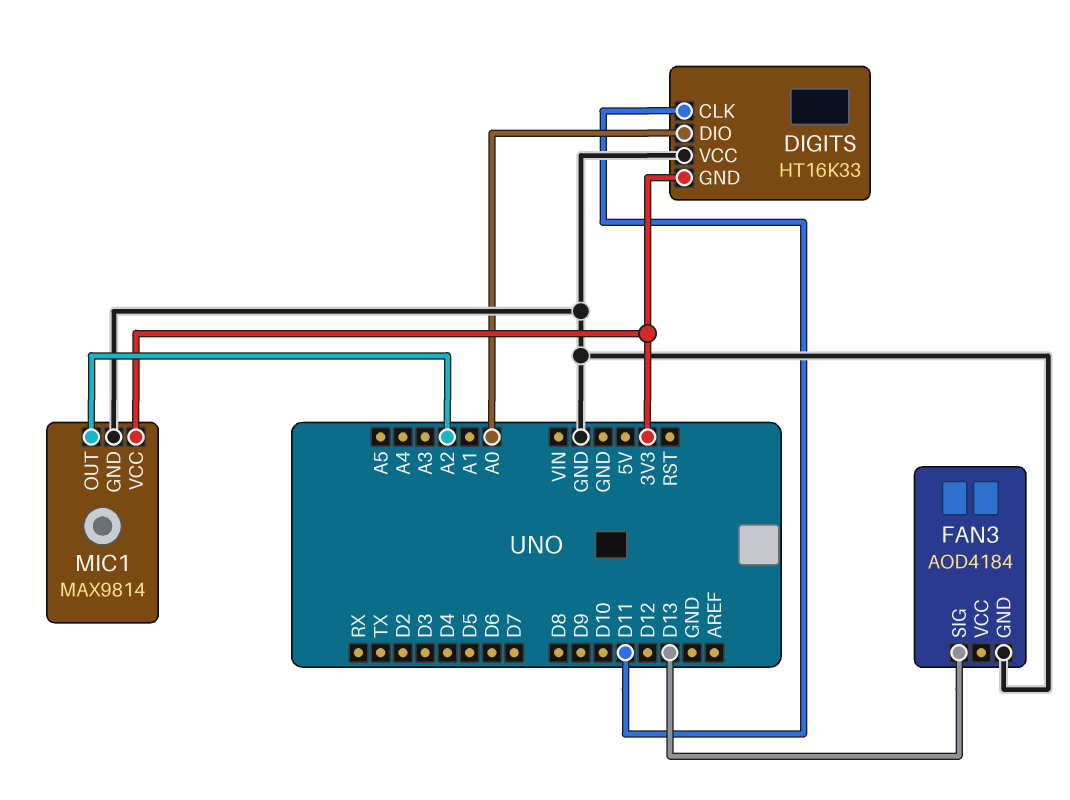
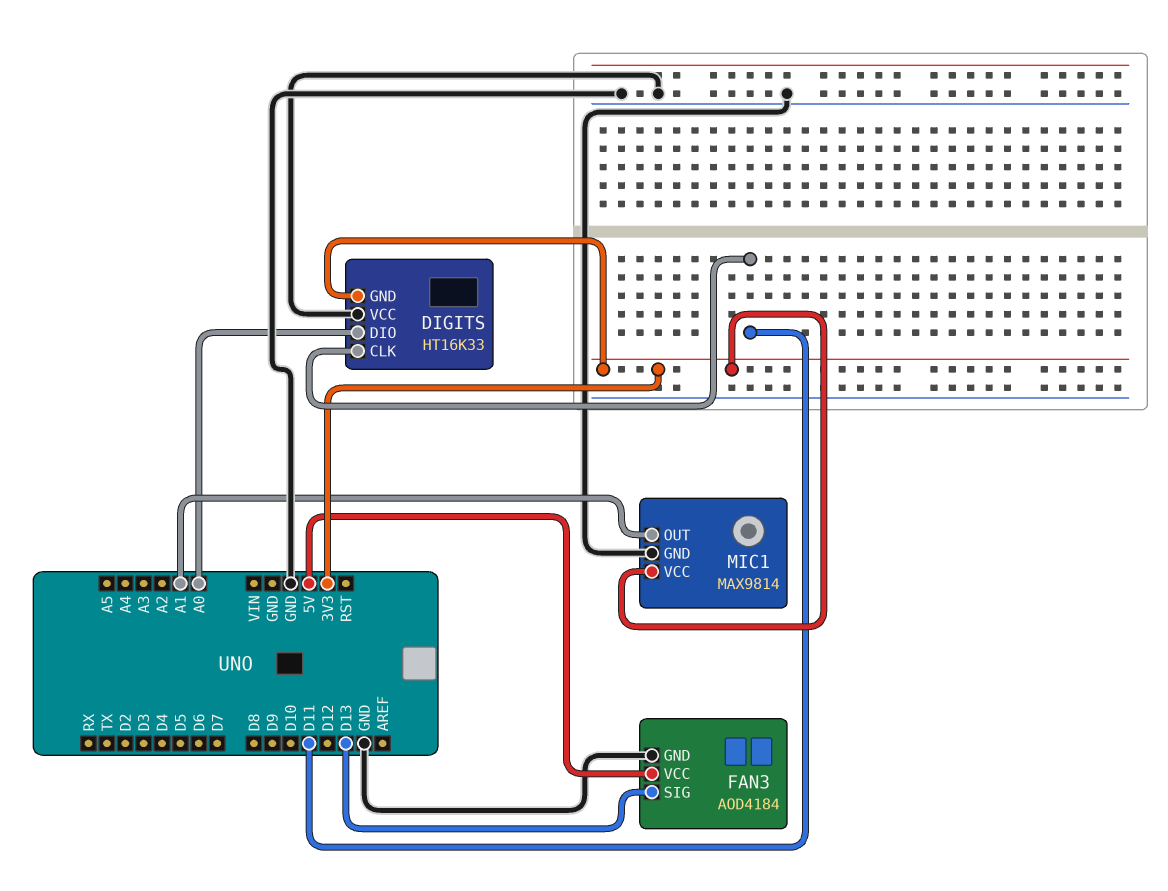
FAN3 pin VCC: none -> 5V
MIC1 pin OUT: A2 -> A1

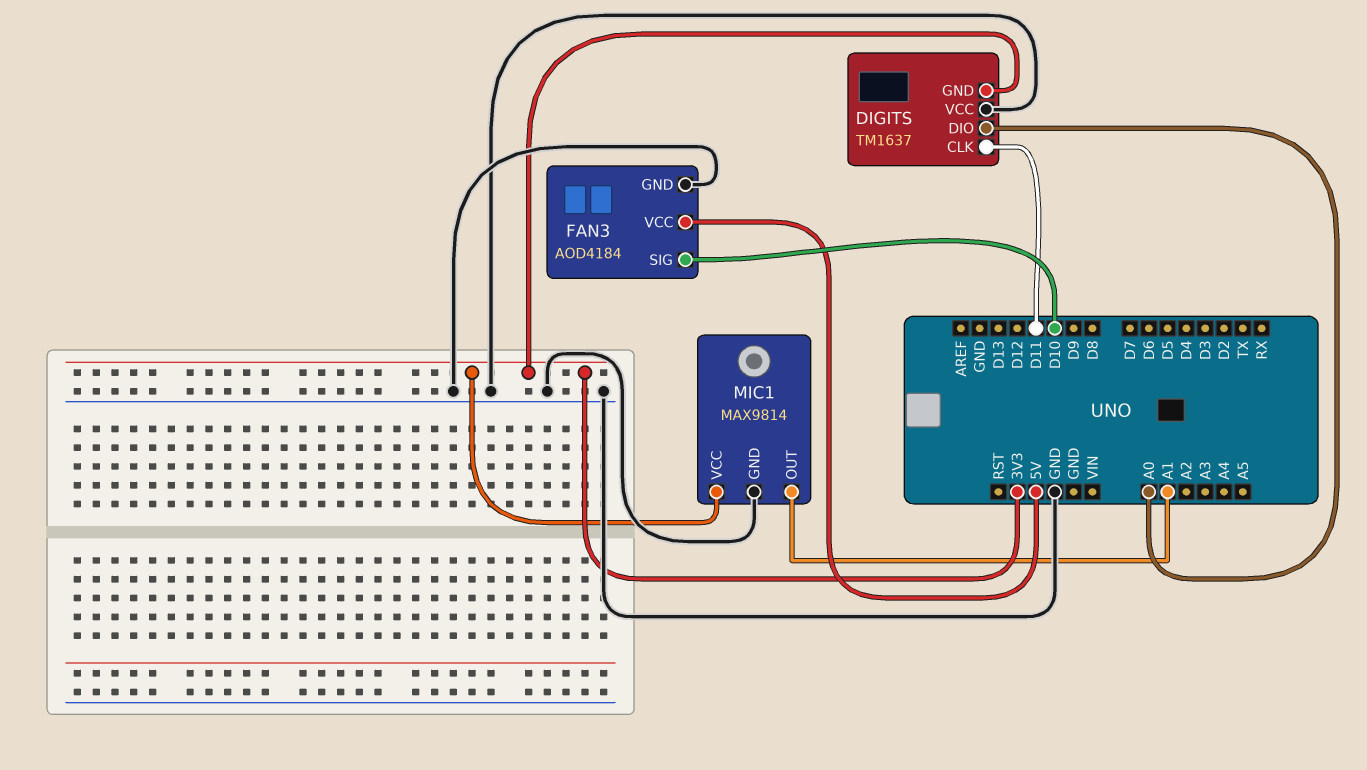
DIGITS: HT16K33 -> TM1637
FAN3 pin SIG: D13 -> D10

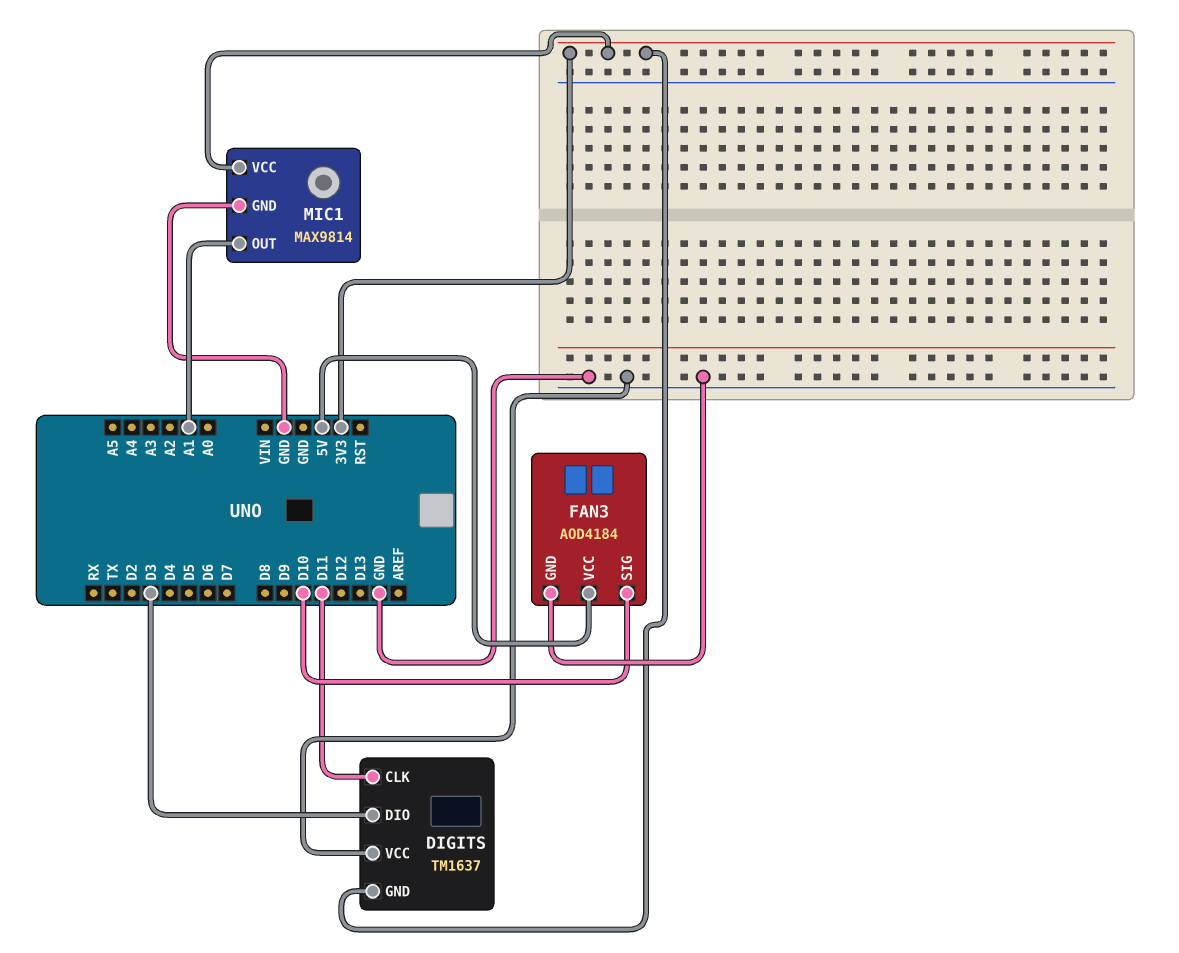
DIGITS pin DIO: A0 -> D3

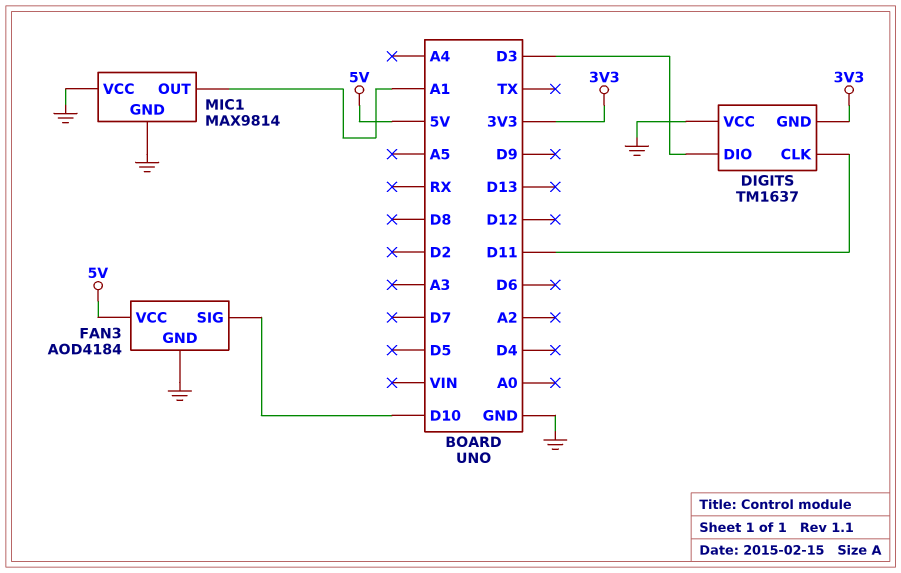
MIC1 pin VCC: 3V3 -> GND

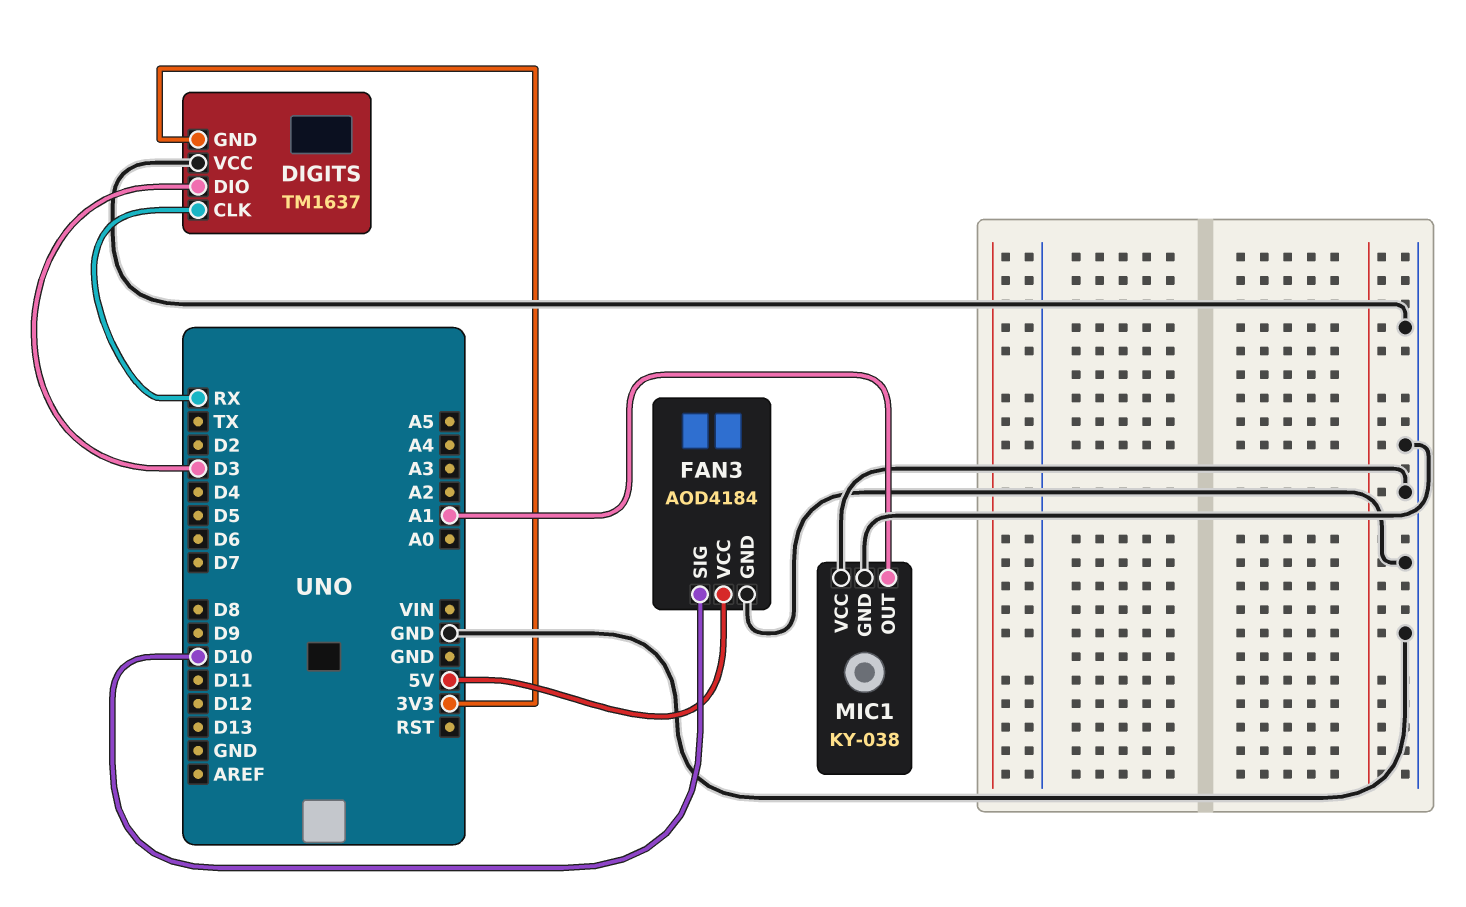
DIGITS pin CLK: D11 -> RX
MIC1: MAX9814 -> KY-038

